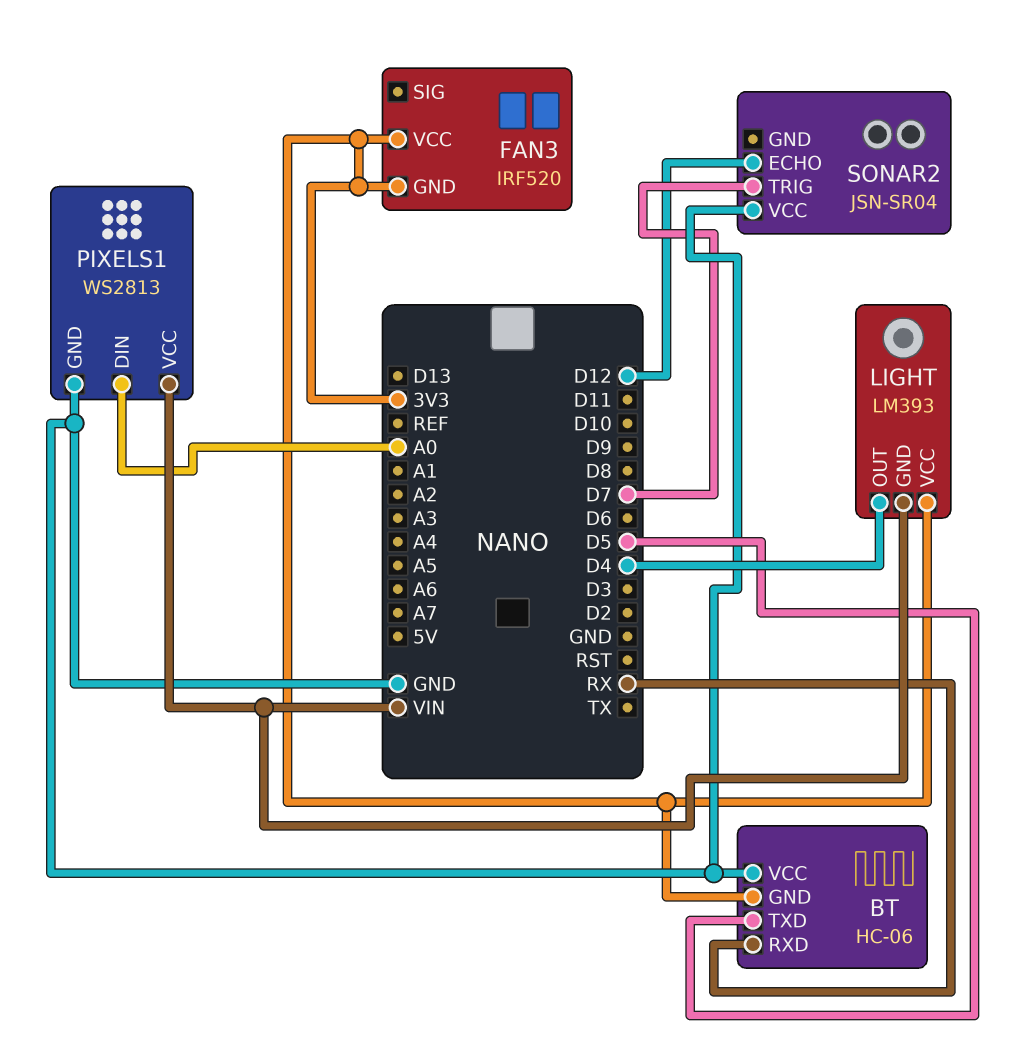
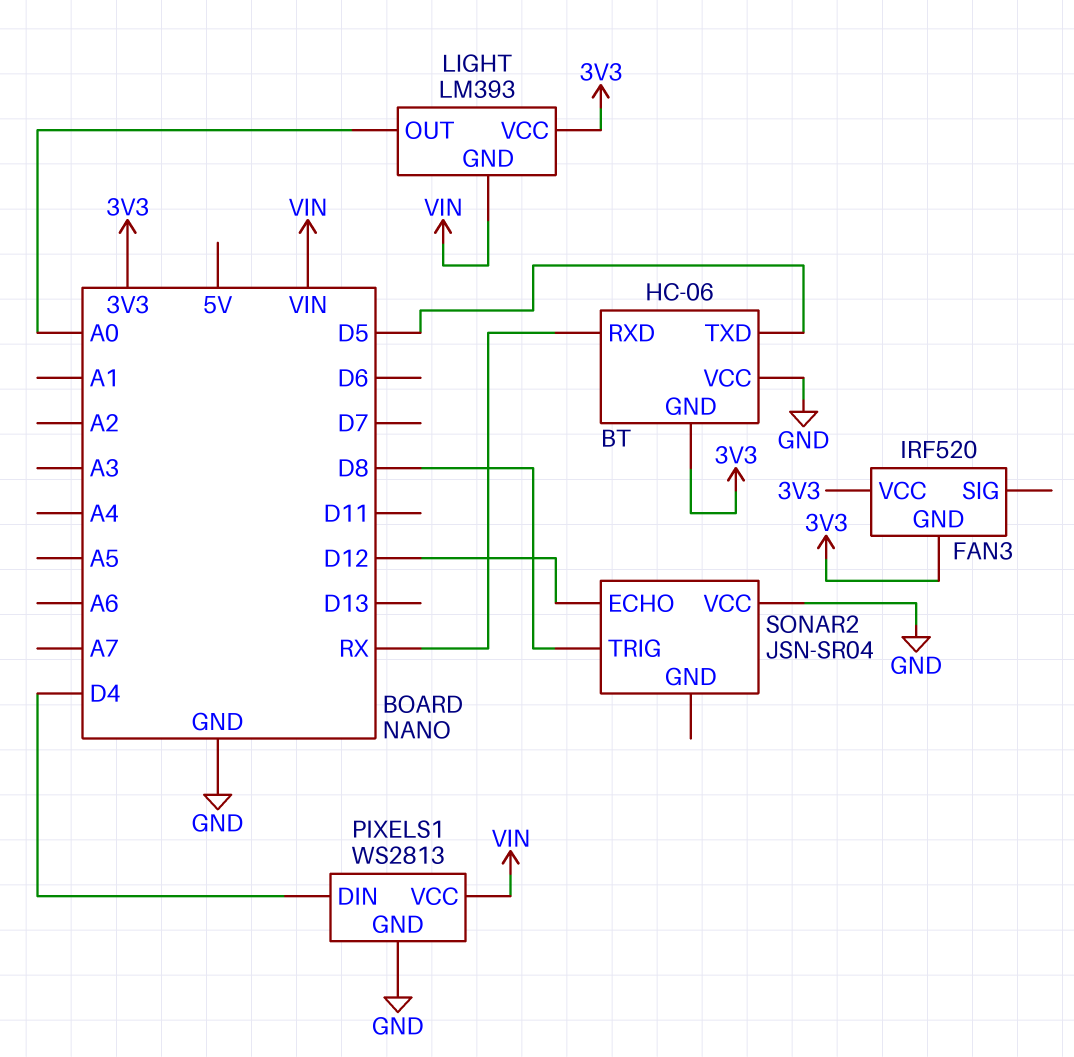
LIGHT pin OUT: D4 -> A0
PIXELS1 pin DIN: A0 -> D4
SONAR2 pin TRIG: D7 -> D8

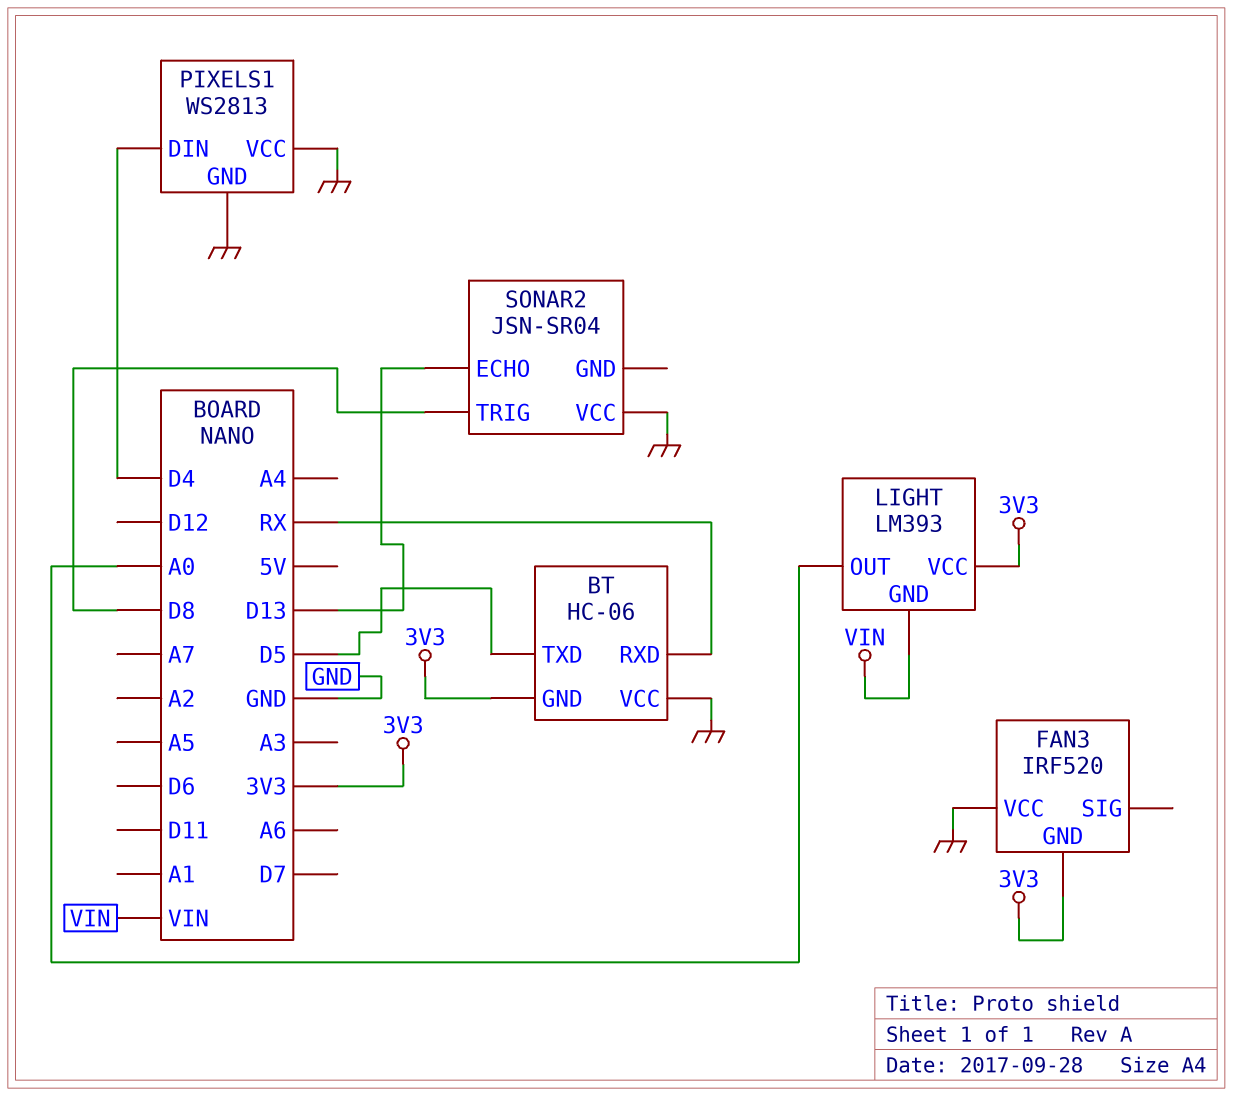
FAN3 pin VCC: 3V3 -> GND
PIXELS1 pin VCC: VIN -> GND
SONAR2 pin ECHO: D12 -> D13

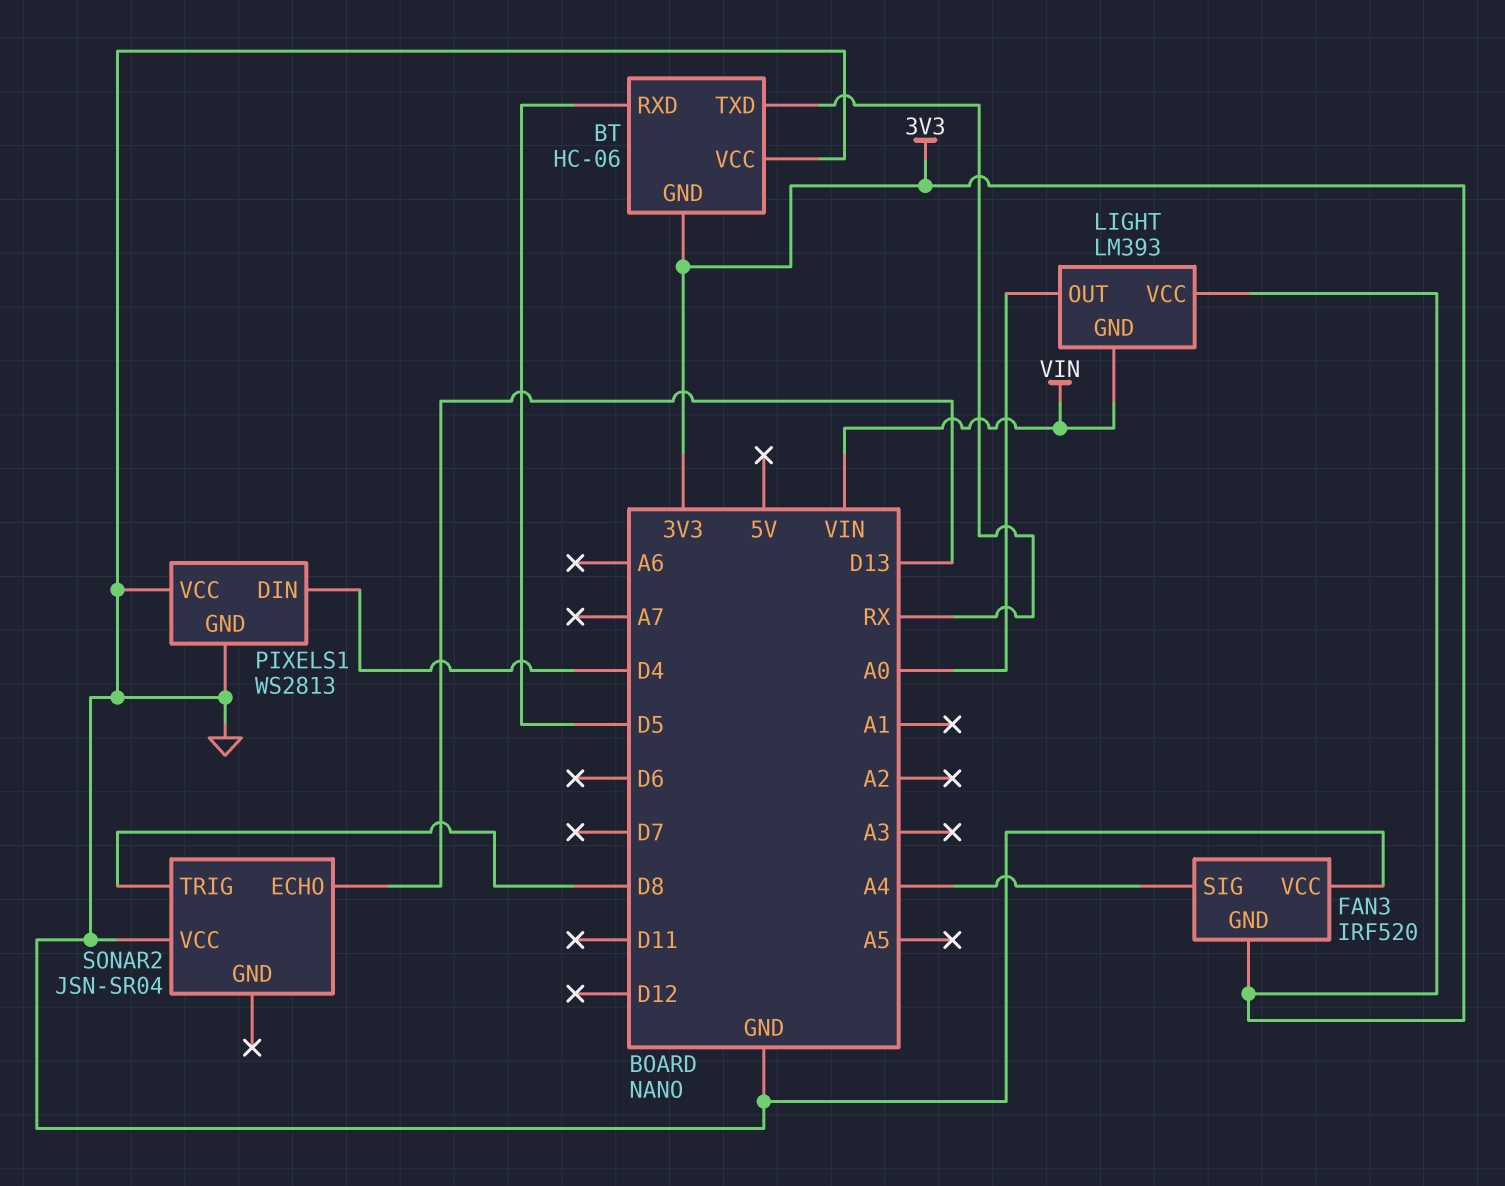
BT pin RXD: RX -> D5
BT pin TXD: D5 -> RX
FAN3 pin SIG: none -> A4

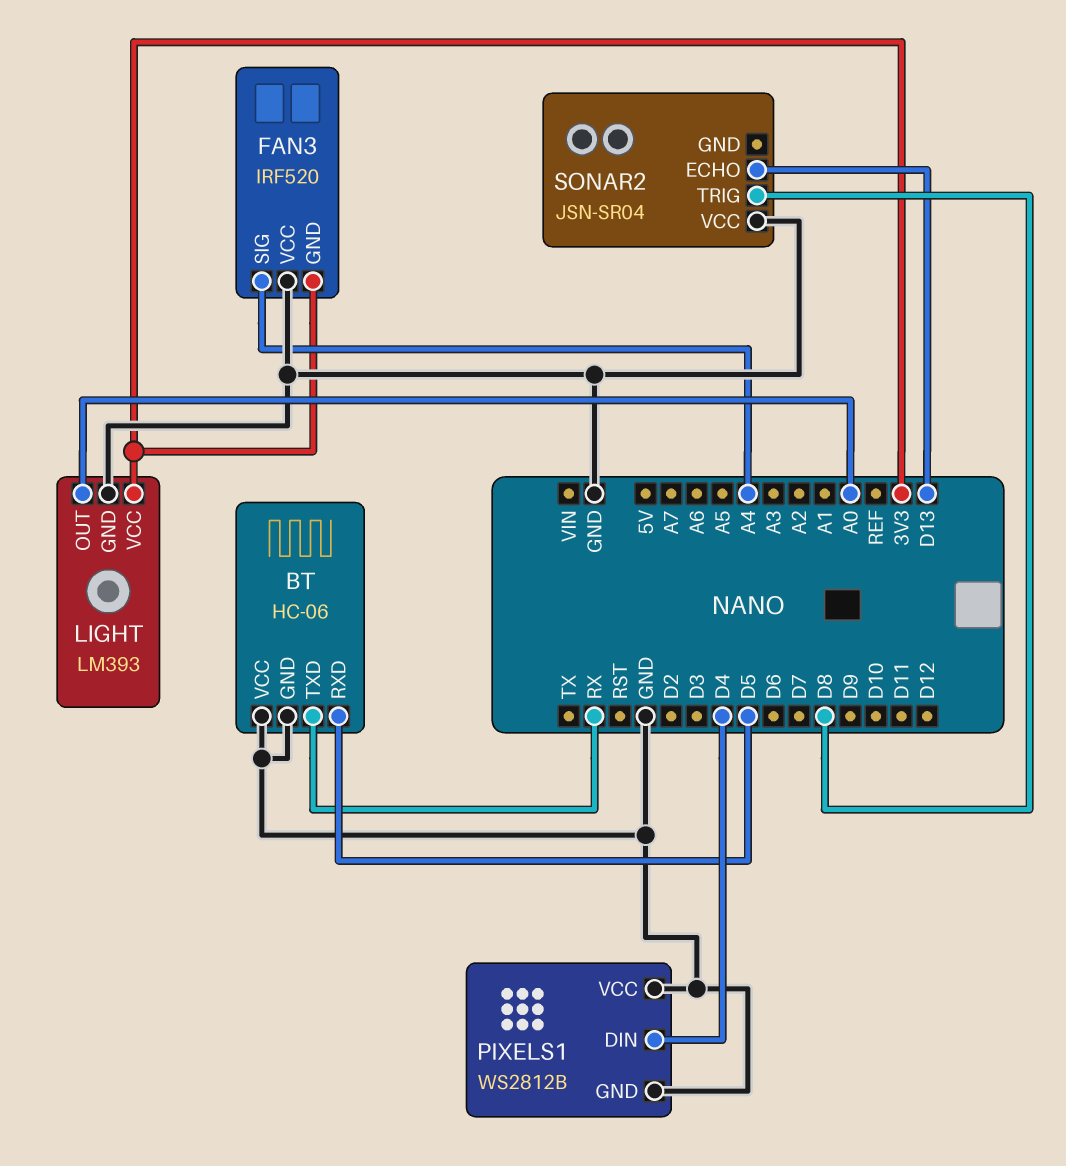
BT pin GND: 3V3 -> GND
LIGHT pin GND: VIN -> GND
PIXELS1: WS2813 -> WS2812B

